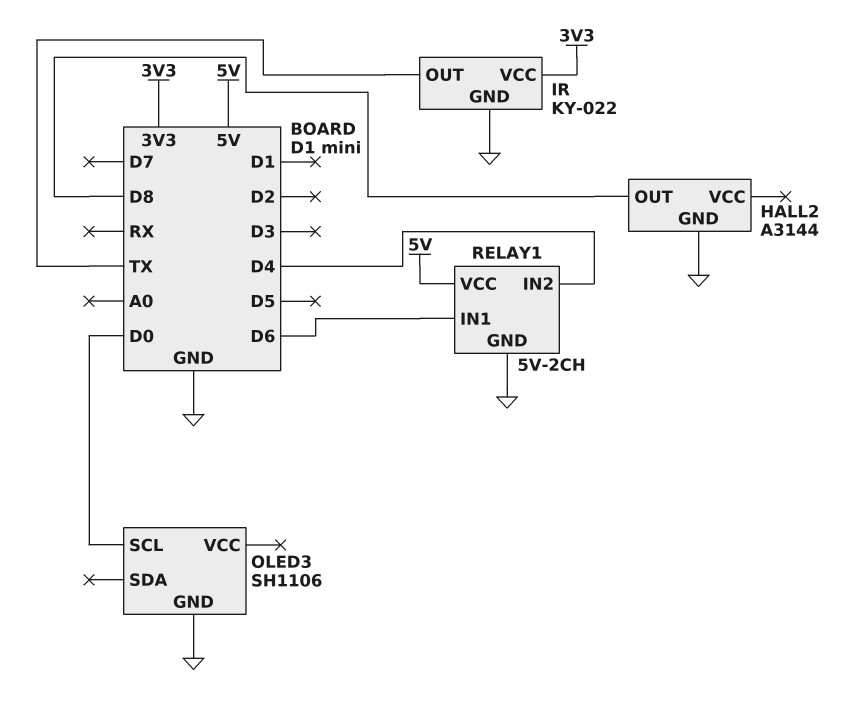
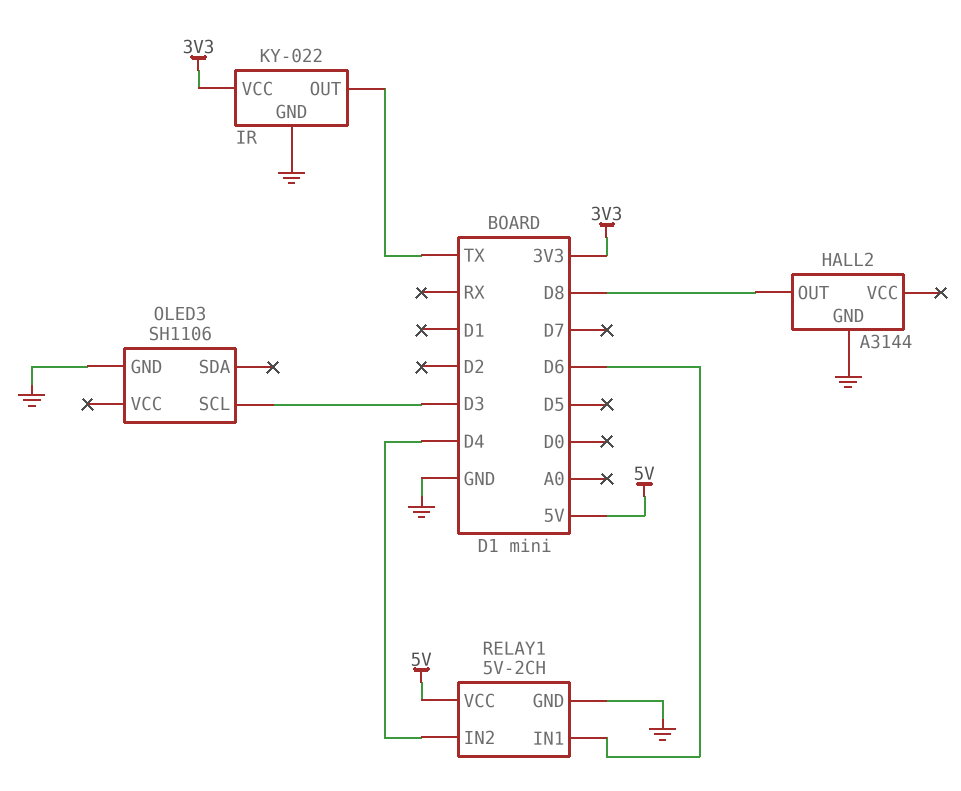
OLED3 pin SCL: D0 -> D3

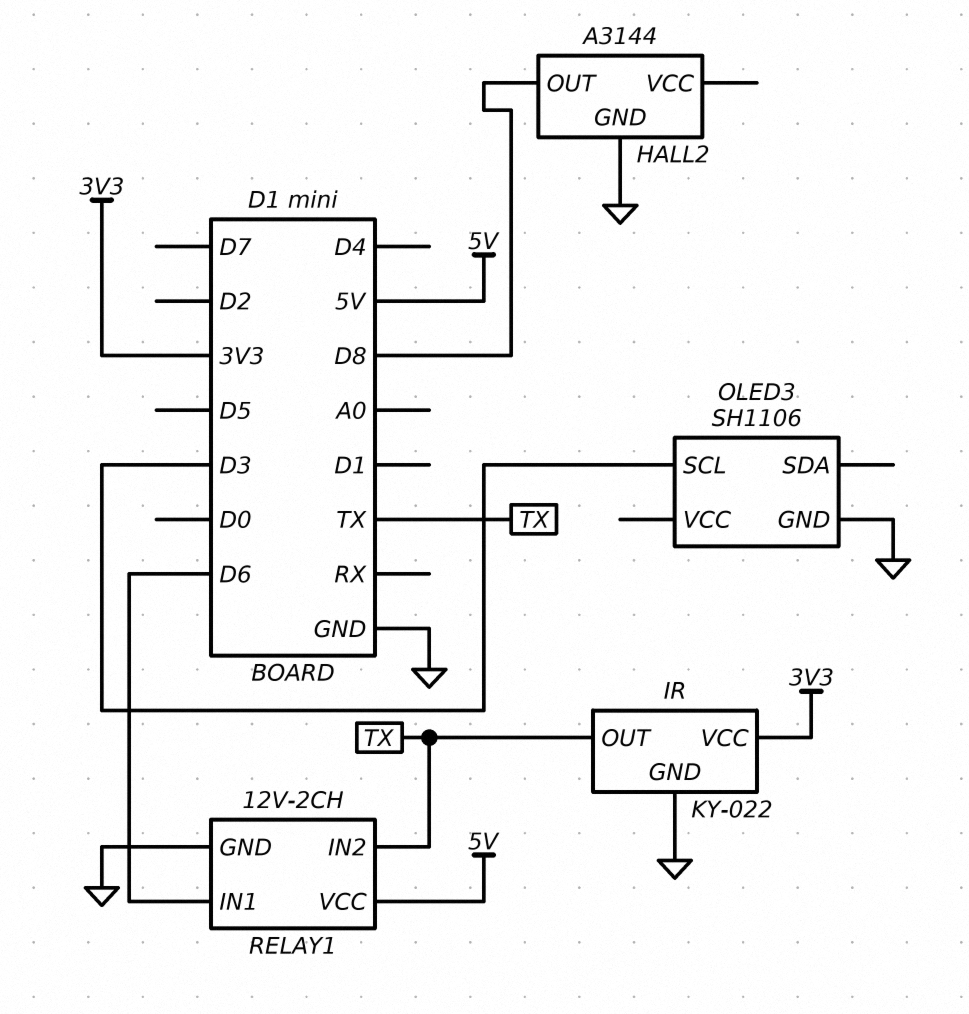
RELAY1: 5V-2CH -> 12V-2CH
RELAY1 pin IN2: D4 -> TX

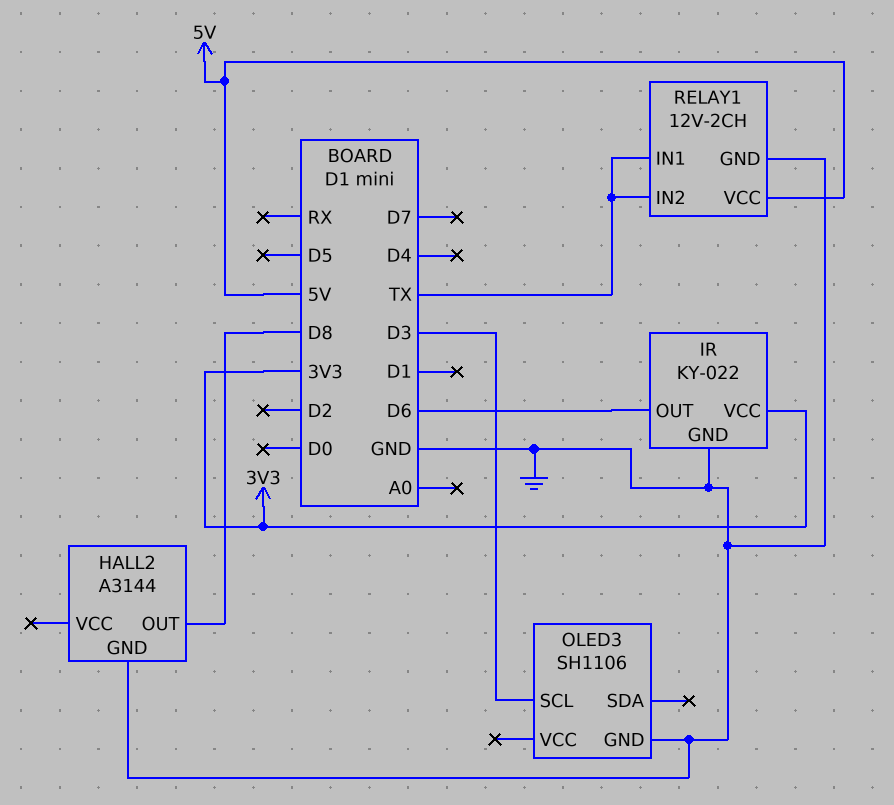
IR pin OUT: TX -> D6
RELAY1 pin IN1: D6 -> TX

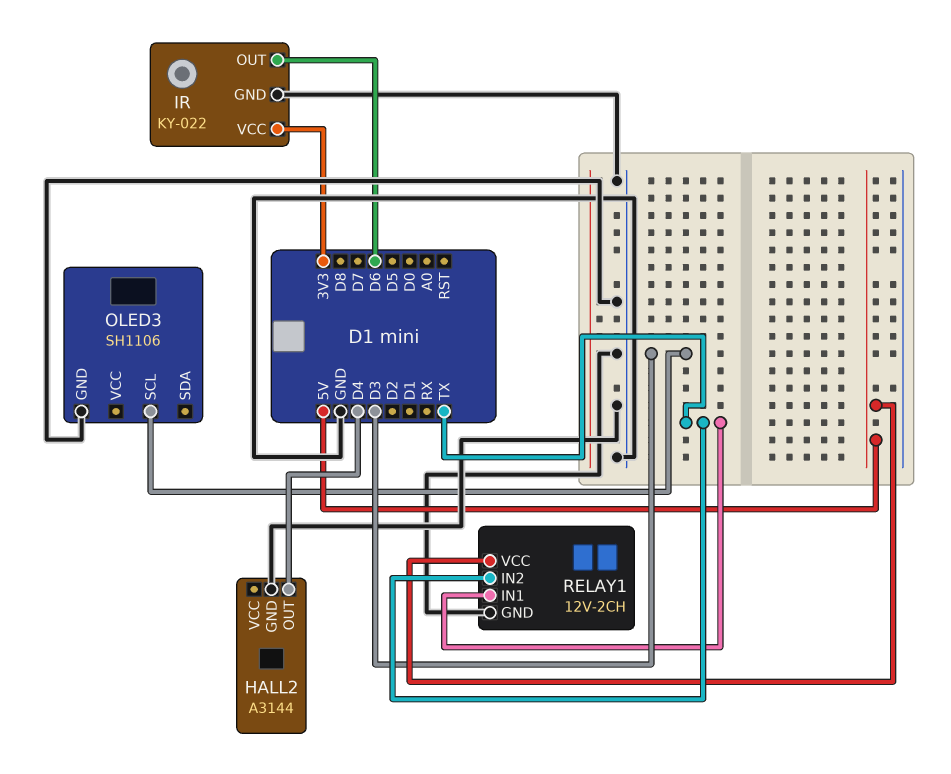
HALL2 pin OUT: D8 -> D4

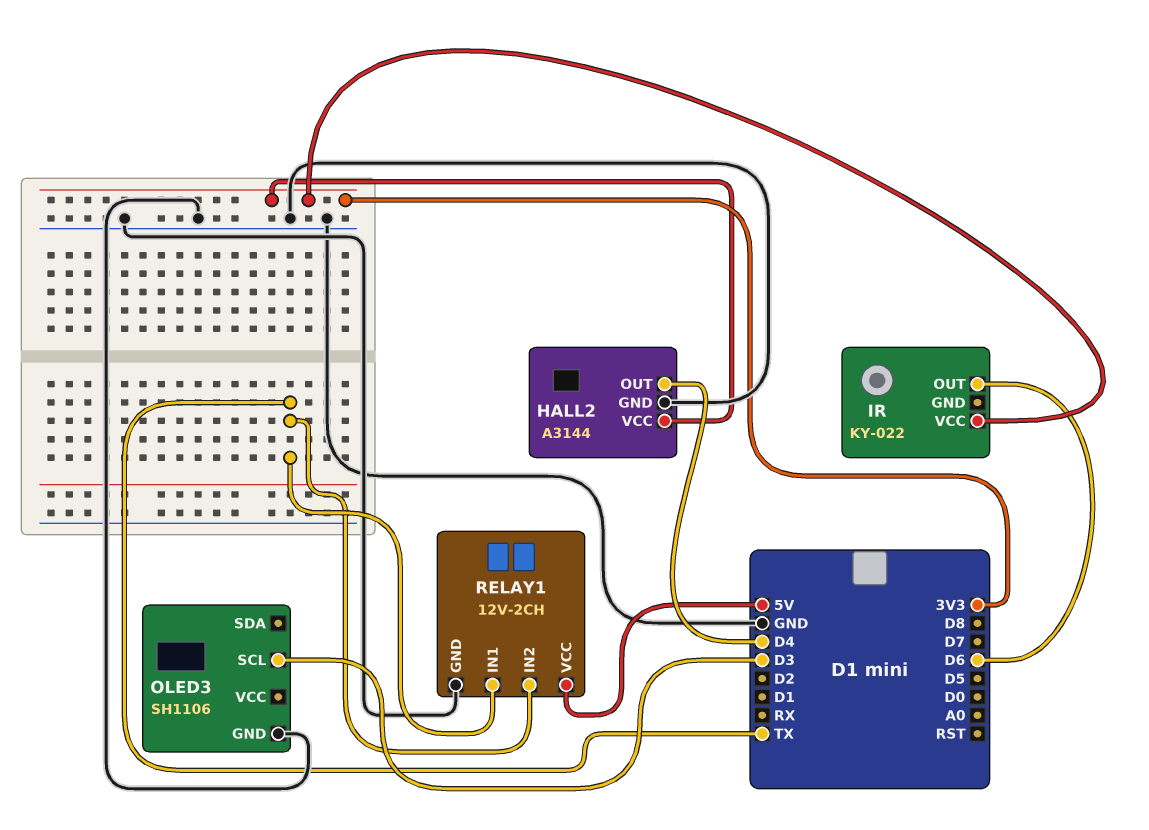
HALL2 pin VCC: none -> 3V3
IR pin GND: GND -> none

